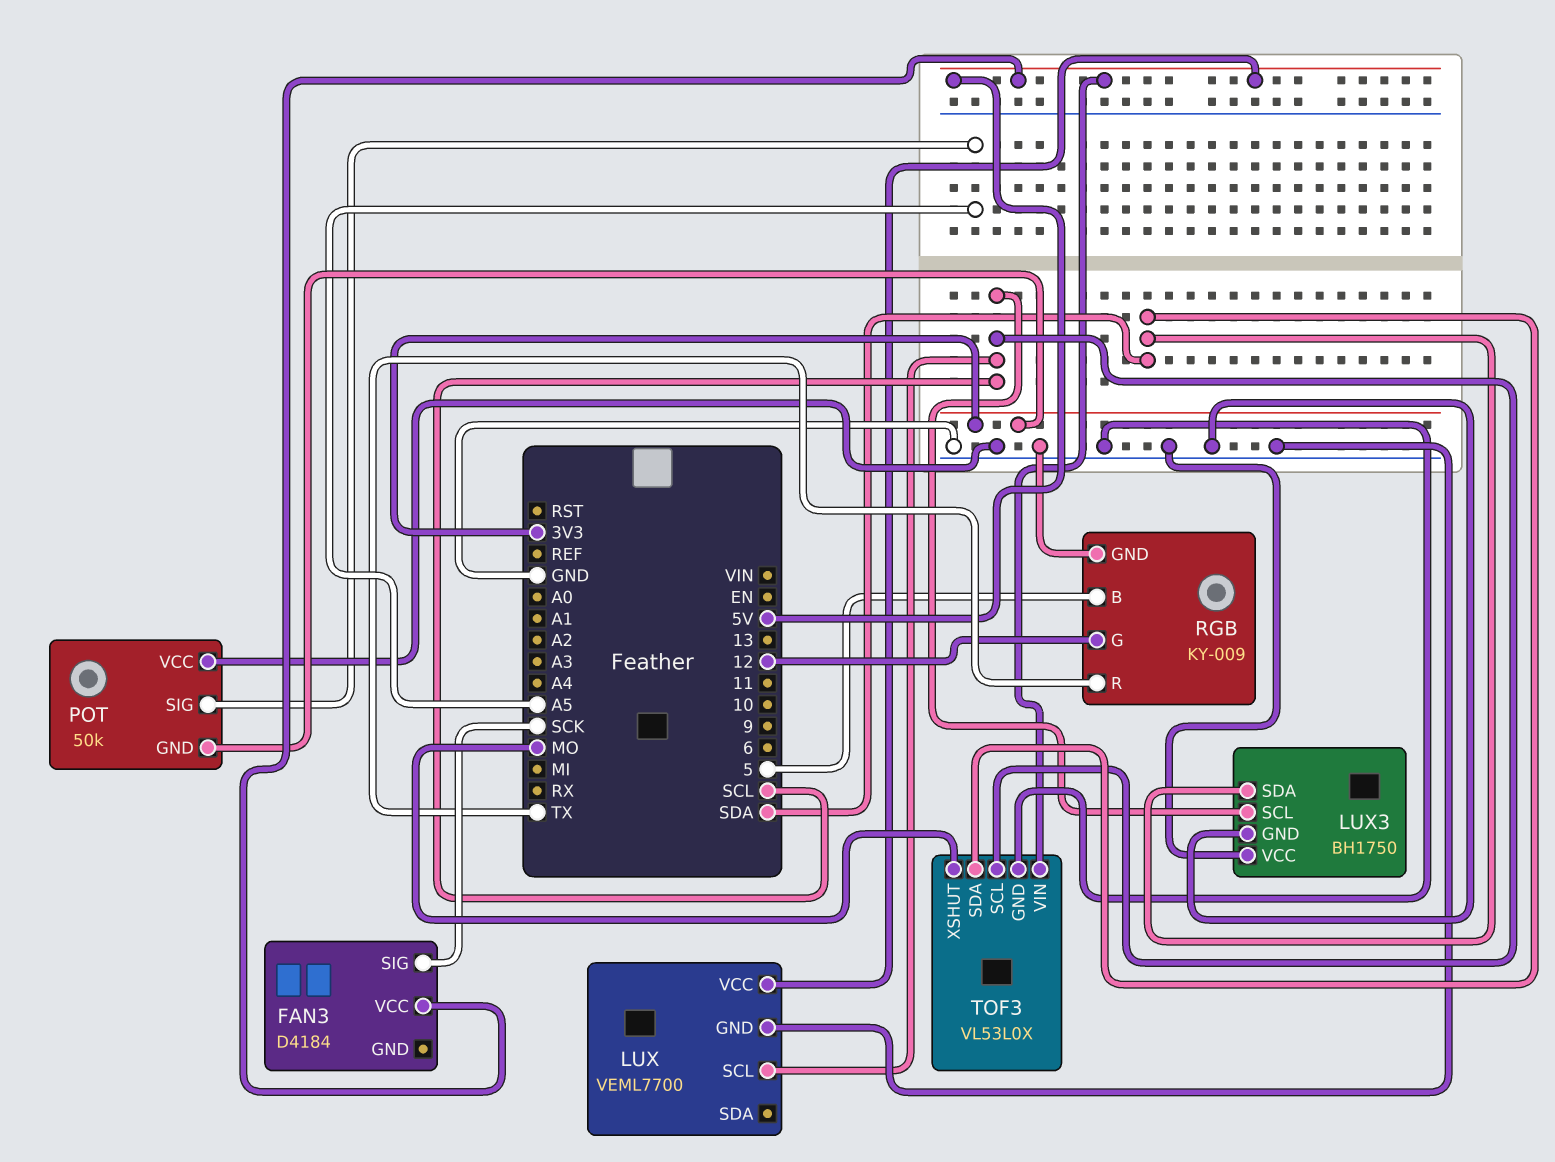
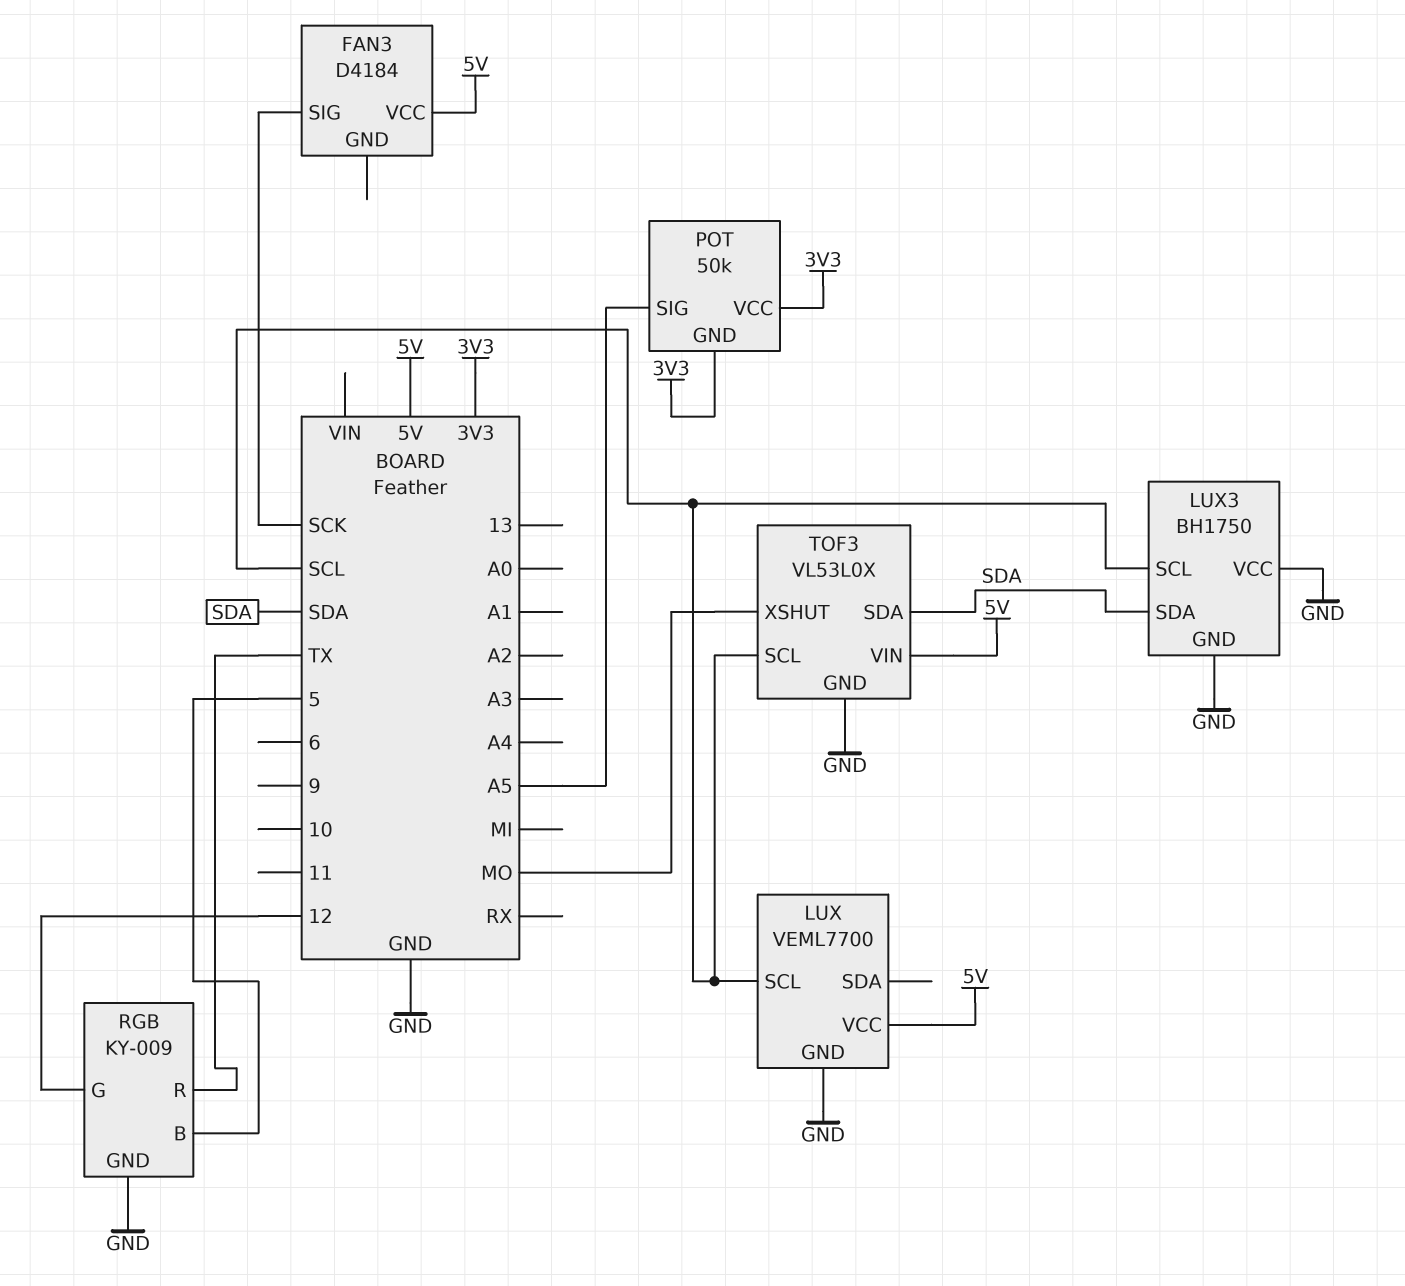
POT pin VCC: GND -> 3V3

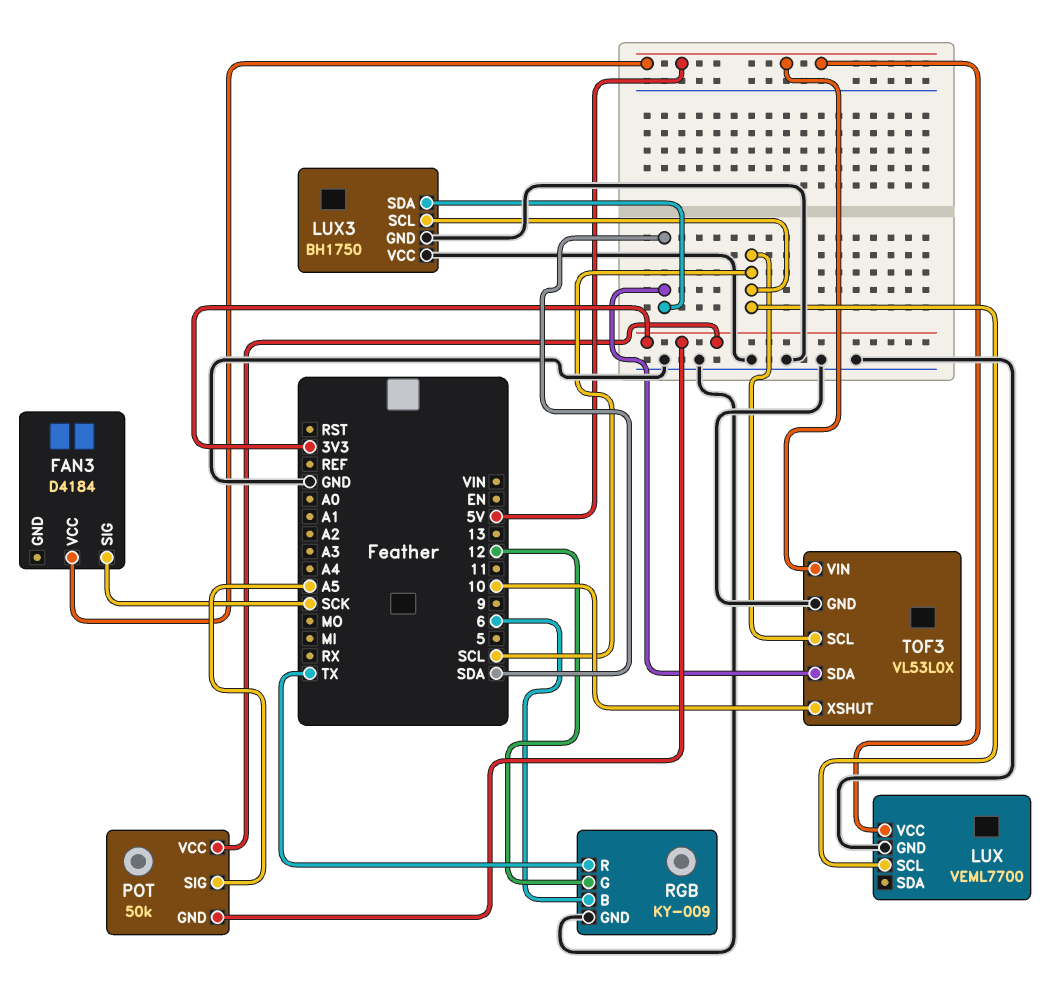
RGB pin B: 5 -> 6
TOF3 pin XSHUT: MO -> 10

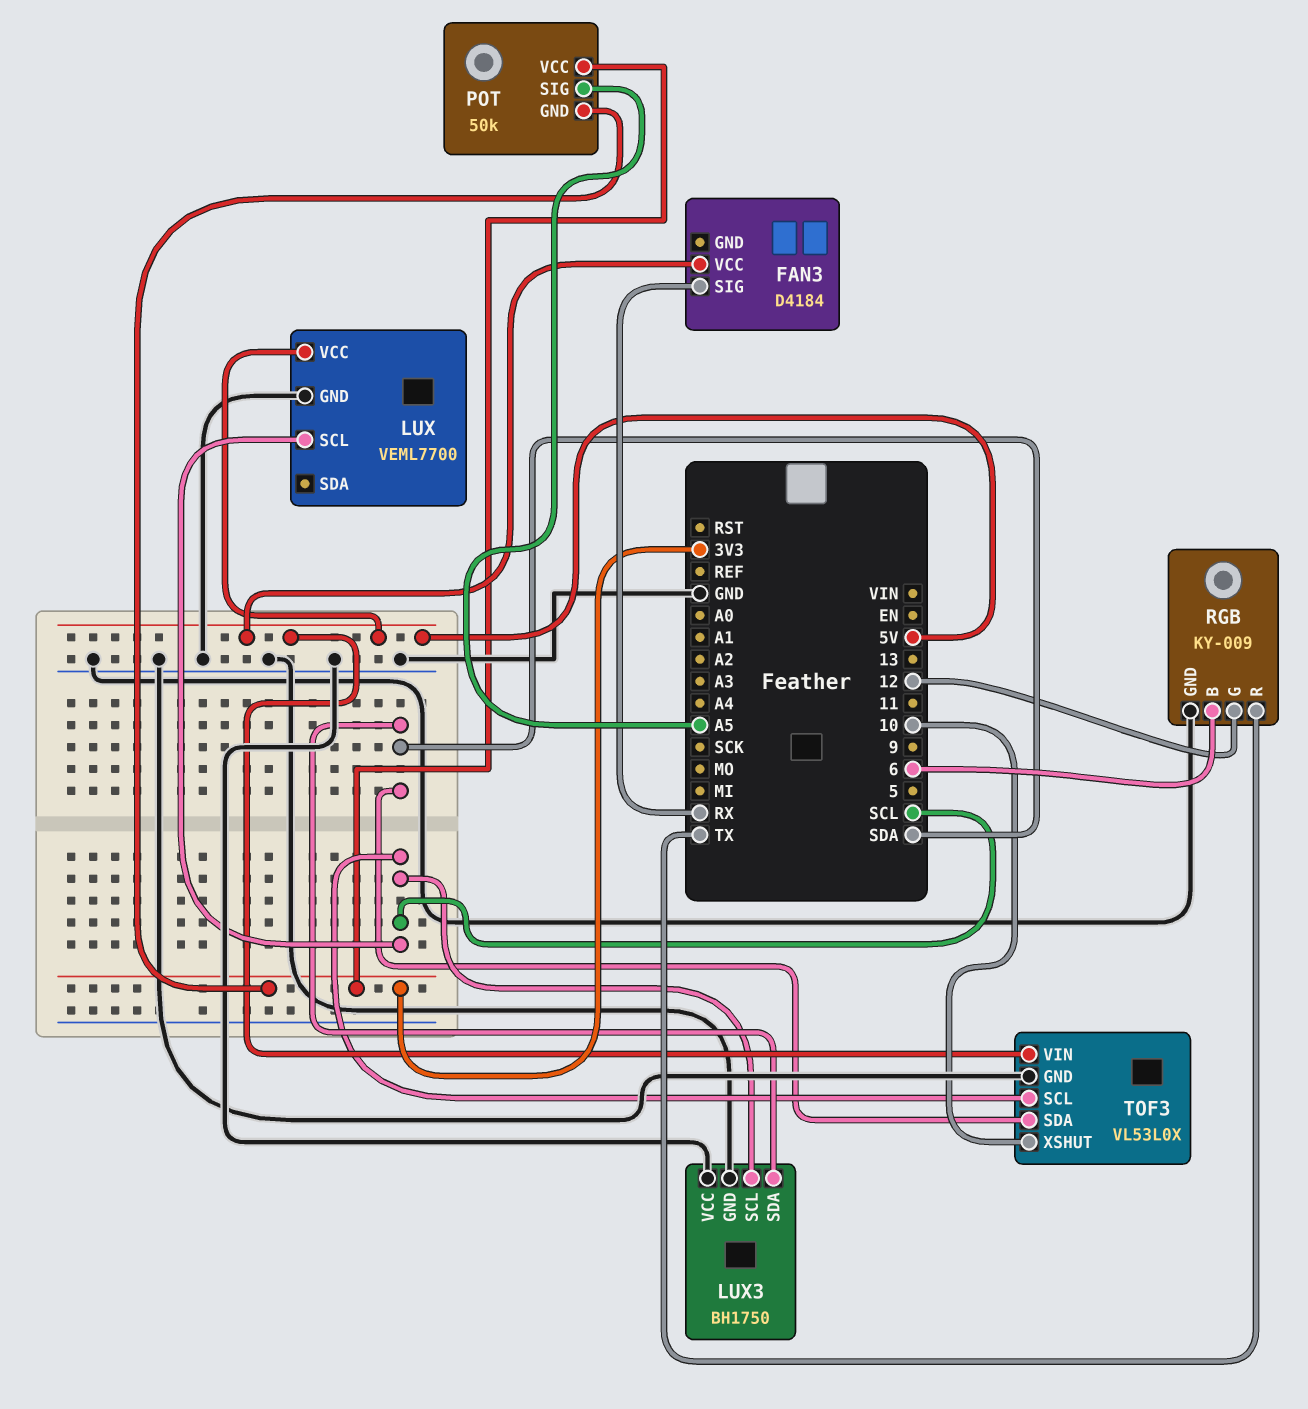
FAN3 pin SIG: SCK -> RX

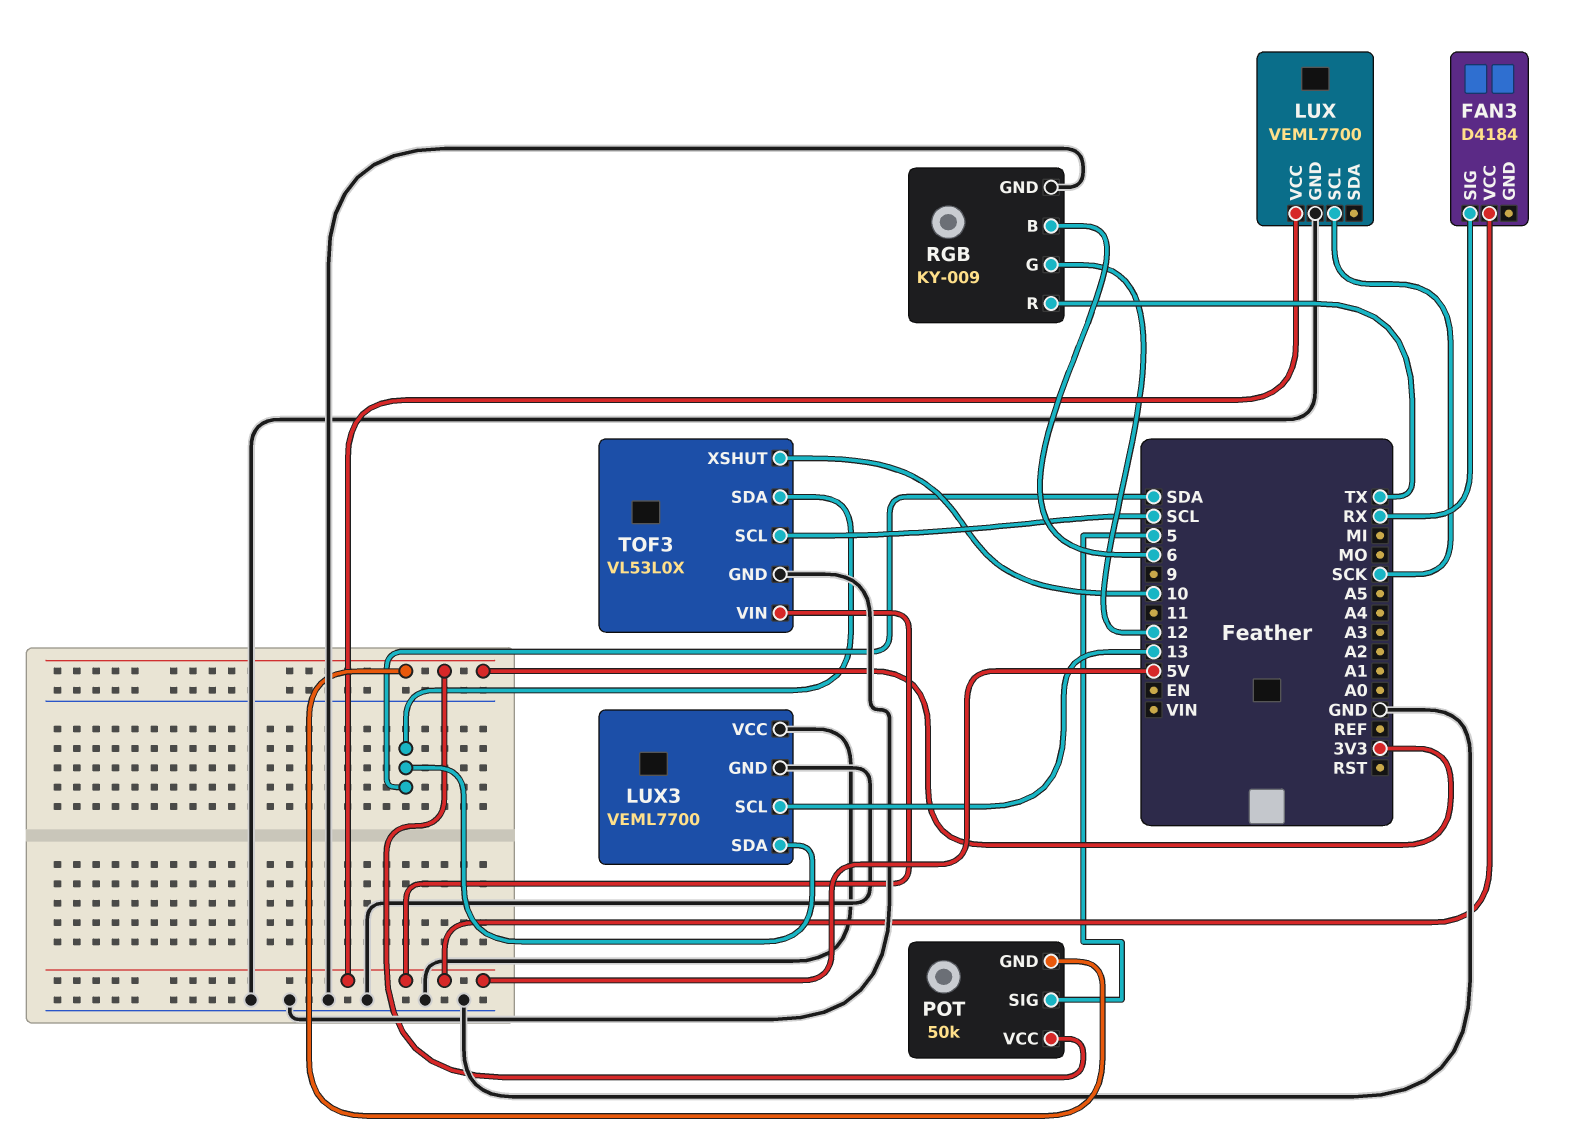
LUX pin SCL: SCL -> SCK
LUX3: BH1750 -> VEML7700
LUX3 pin SCL: SCL -> 13
POT pin SIG: A5 -> 5

